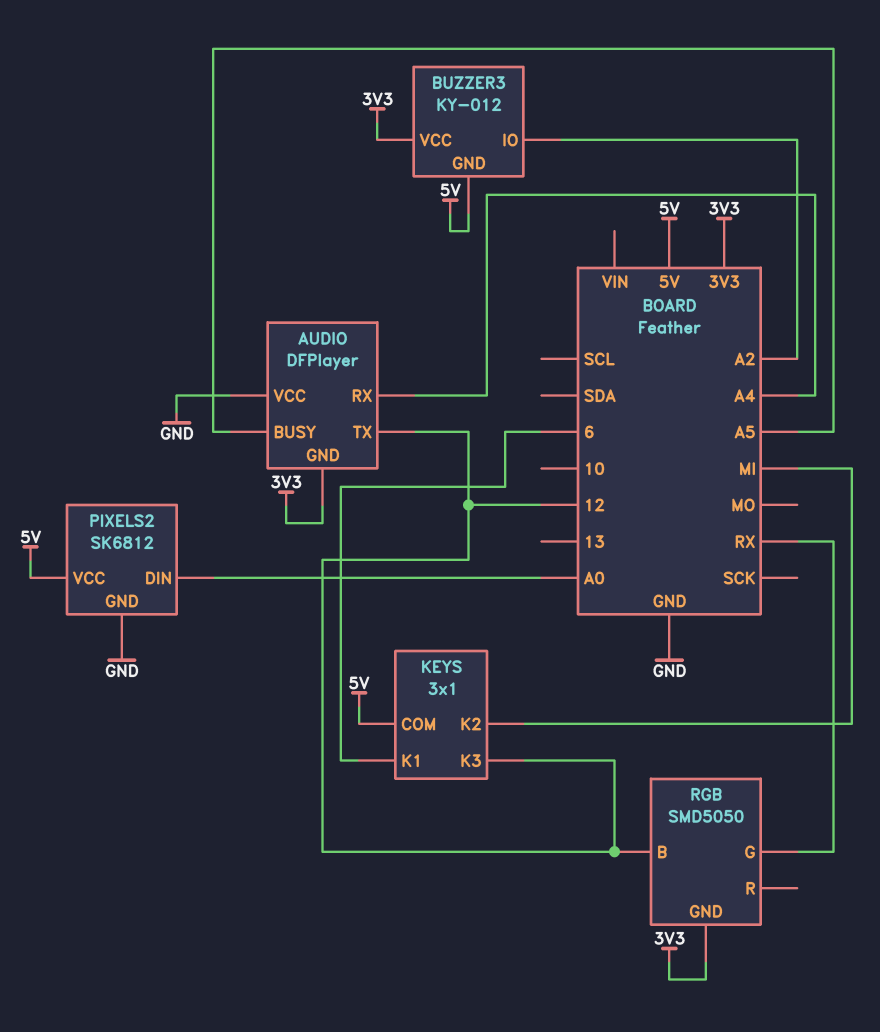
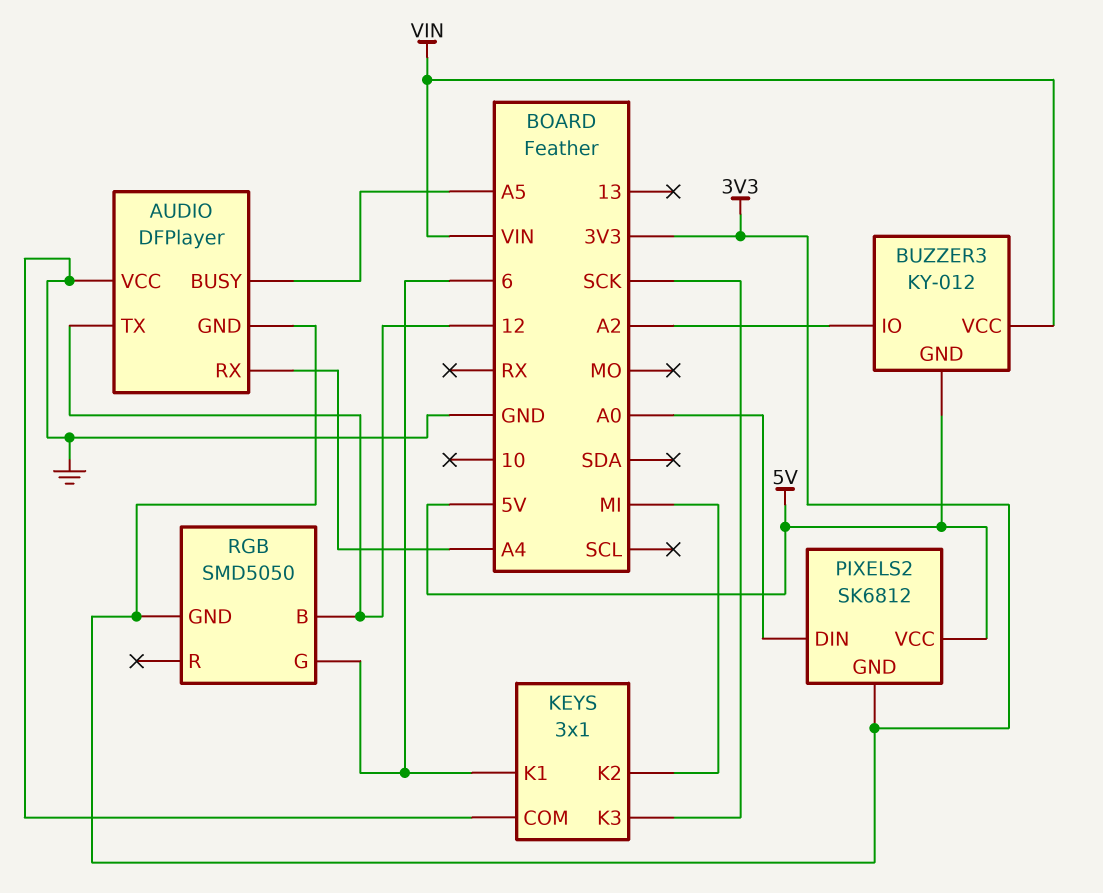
BUZZER3 pin VCC: 3V3 -> VIN
KEYS pin COM: 5V -> GND
KEYS pin K3: 12 -> SCK
PIXELS2 pin GND: GND -> 3V3
RGB pin G: RX -> 6

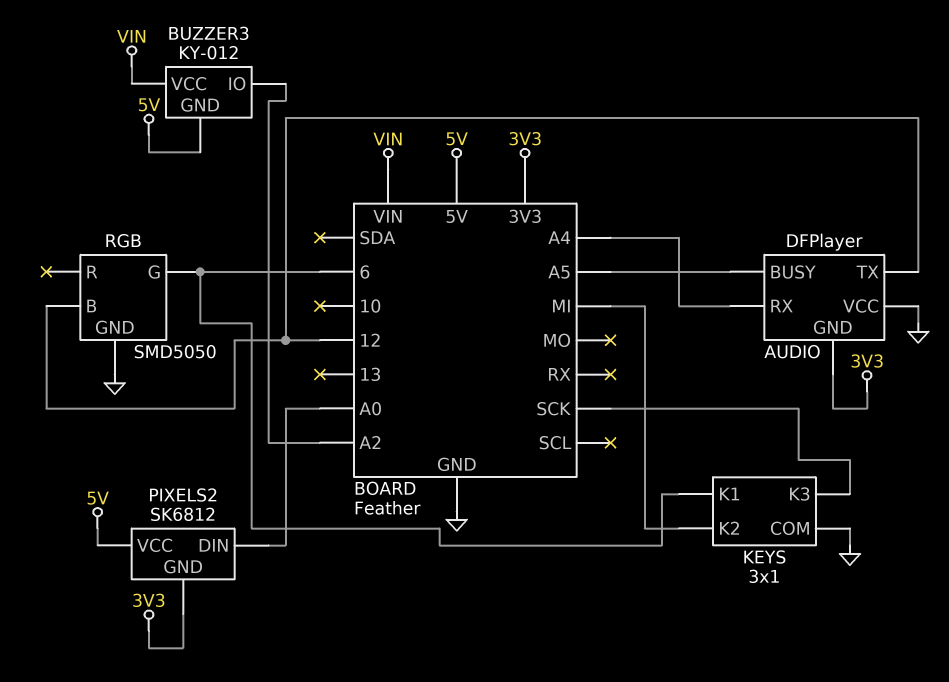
RGB pin GND: 3V3 -> GND

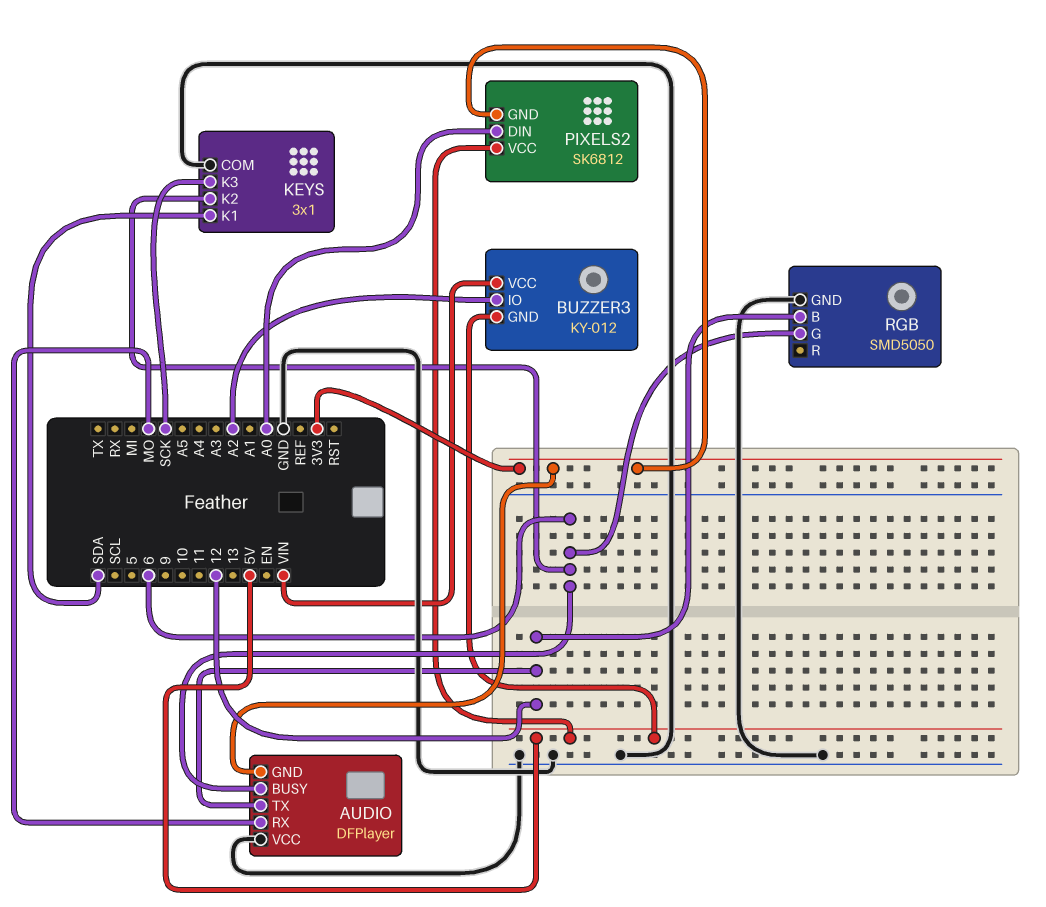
AUDIO pin BUSY: A5 -> 6
AUDIO pin RX: A4 -> MO
KEYS pin K1: 6 -> SDA
KEYS pin K2: MI -> 6

